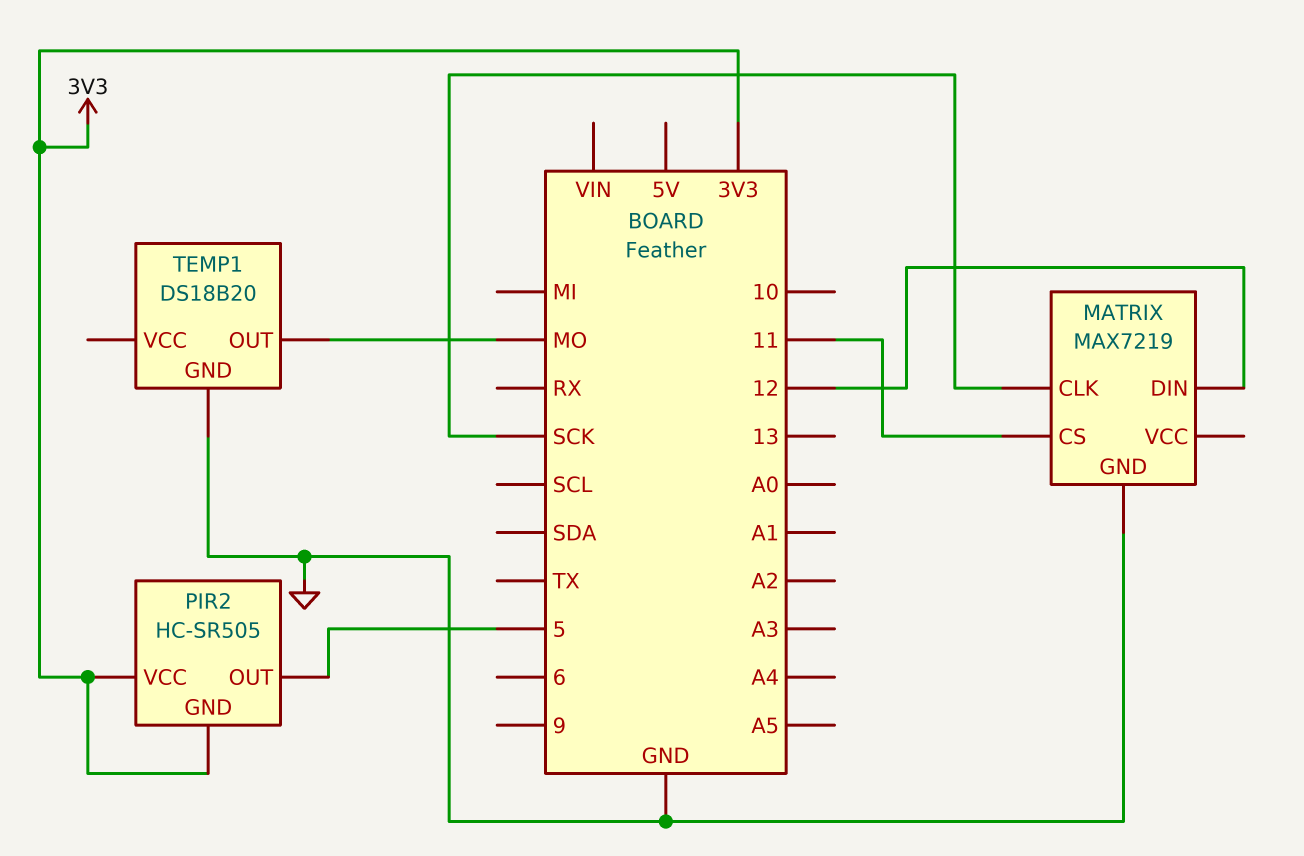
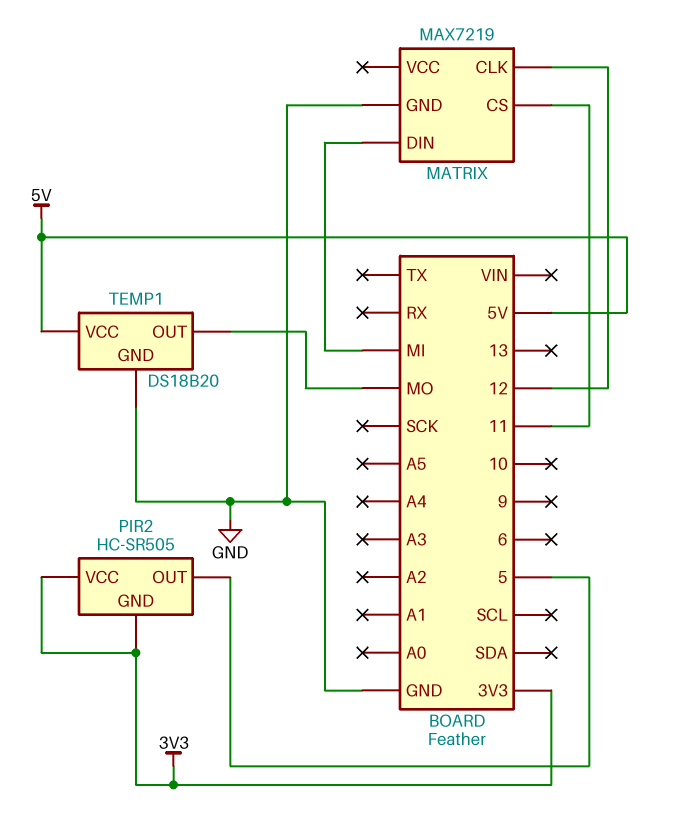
MATRIX pin CLK: SCK -> 12
MATRIX pin DIN: 12 -> MI
TEMP1 pin VCC: none -> 5V

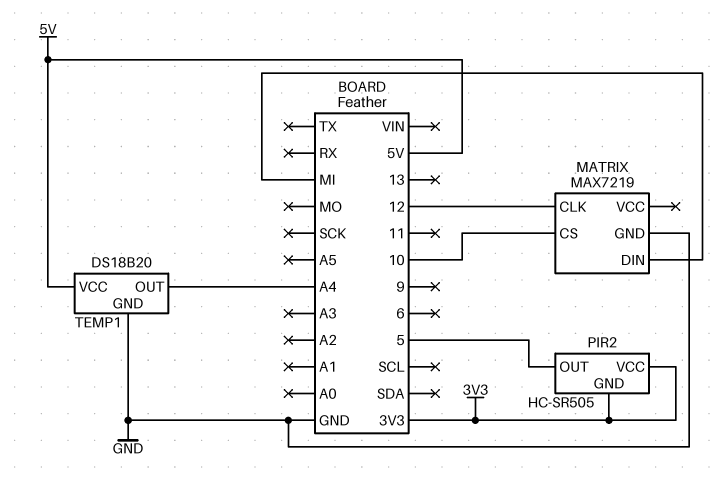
MATRIX pin CS: 11 -> 10
TEMP1 pin OUT: MO -> A4

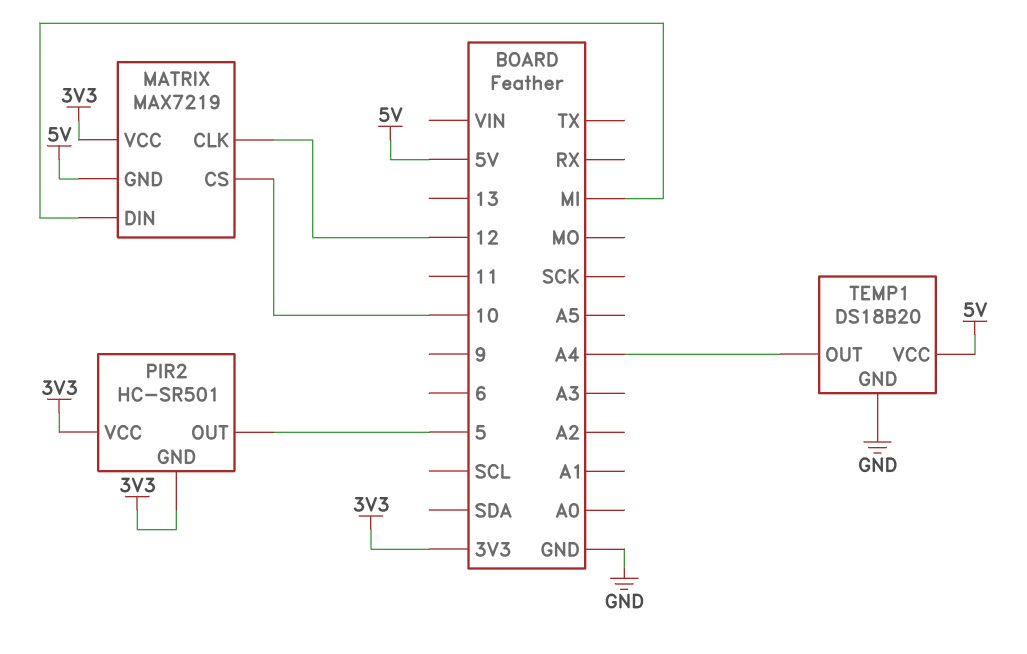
MATRIX pin GND: GND -> 5V
MATRIX pin VCC: none -> 3V3
PIR2: HC-SR505 -> HC-SR501

